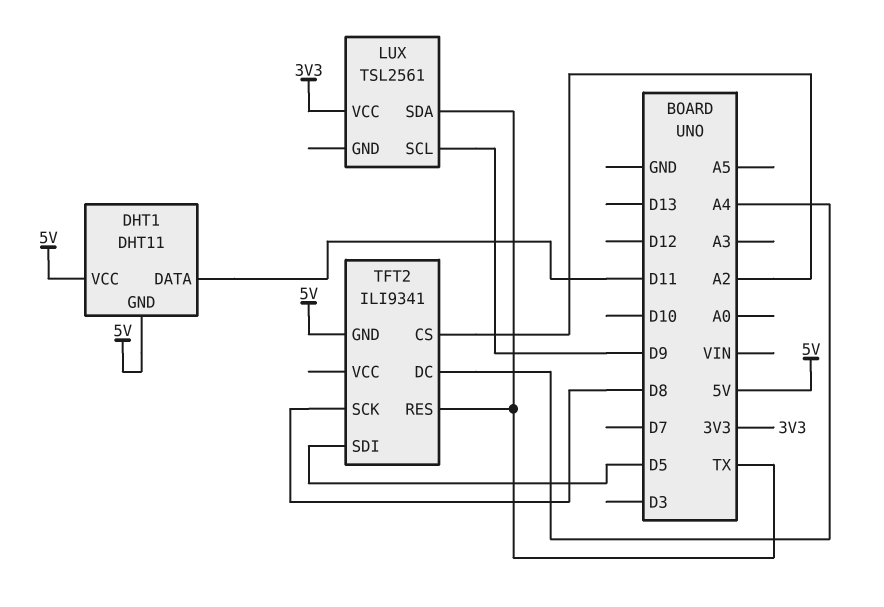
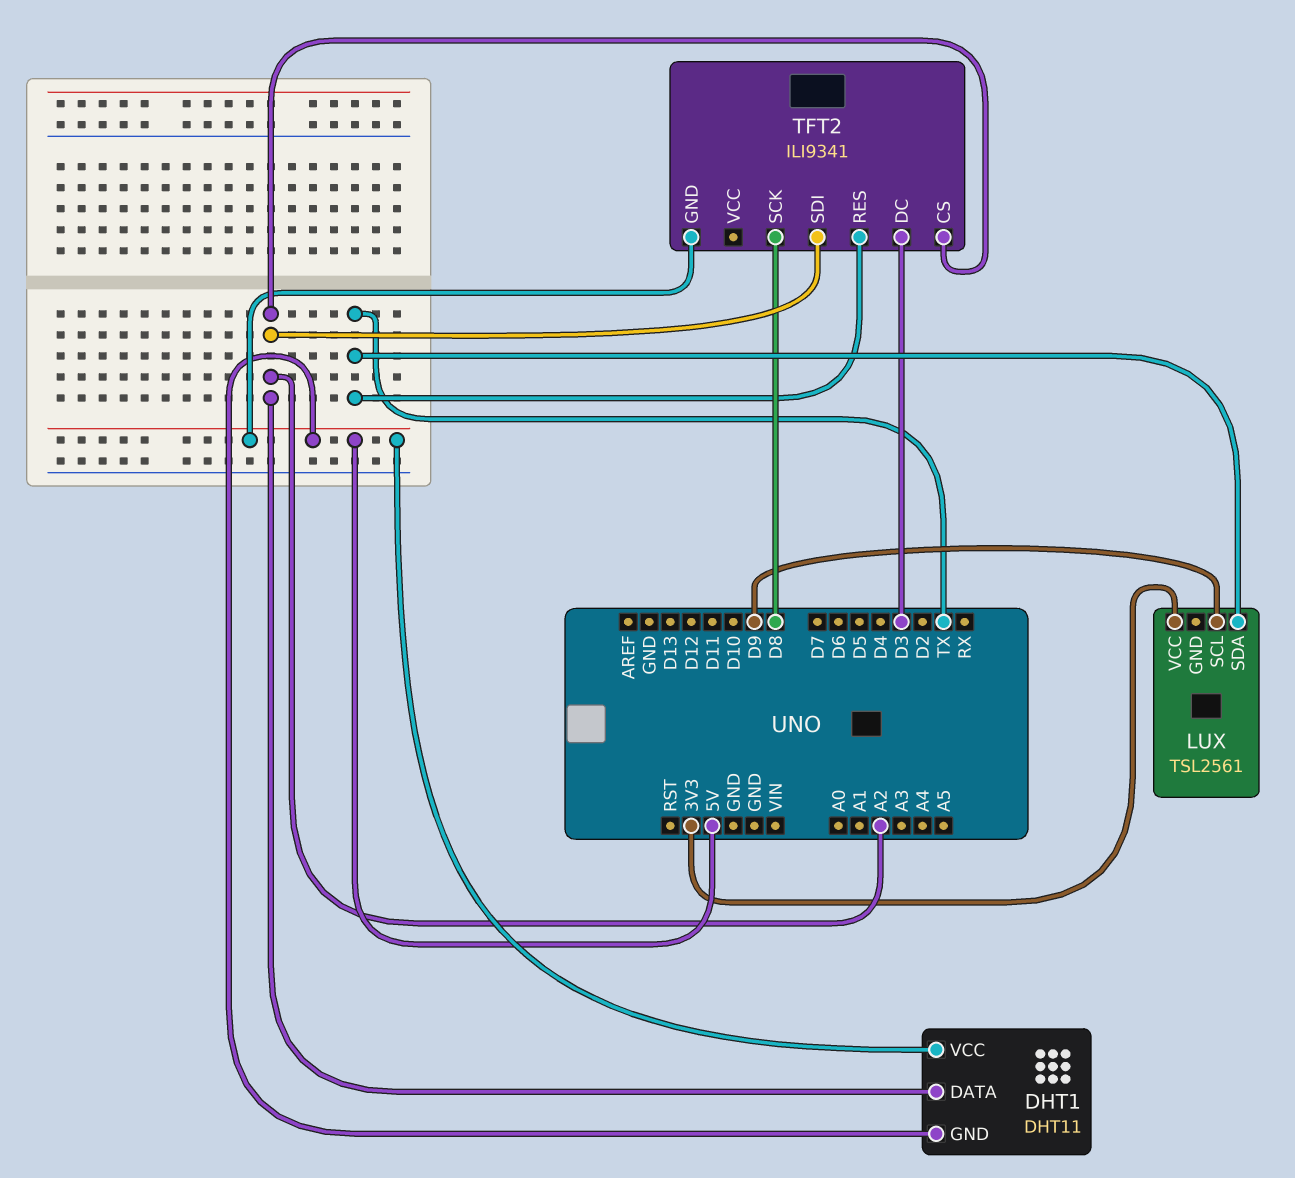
DHT1 pin DATA: D11 -> A2
TFT2 pin DC: A4 -> D3
TFT2 pin SDI: D5 -> A2

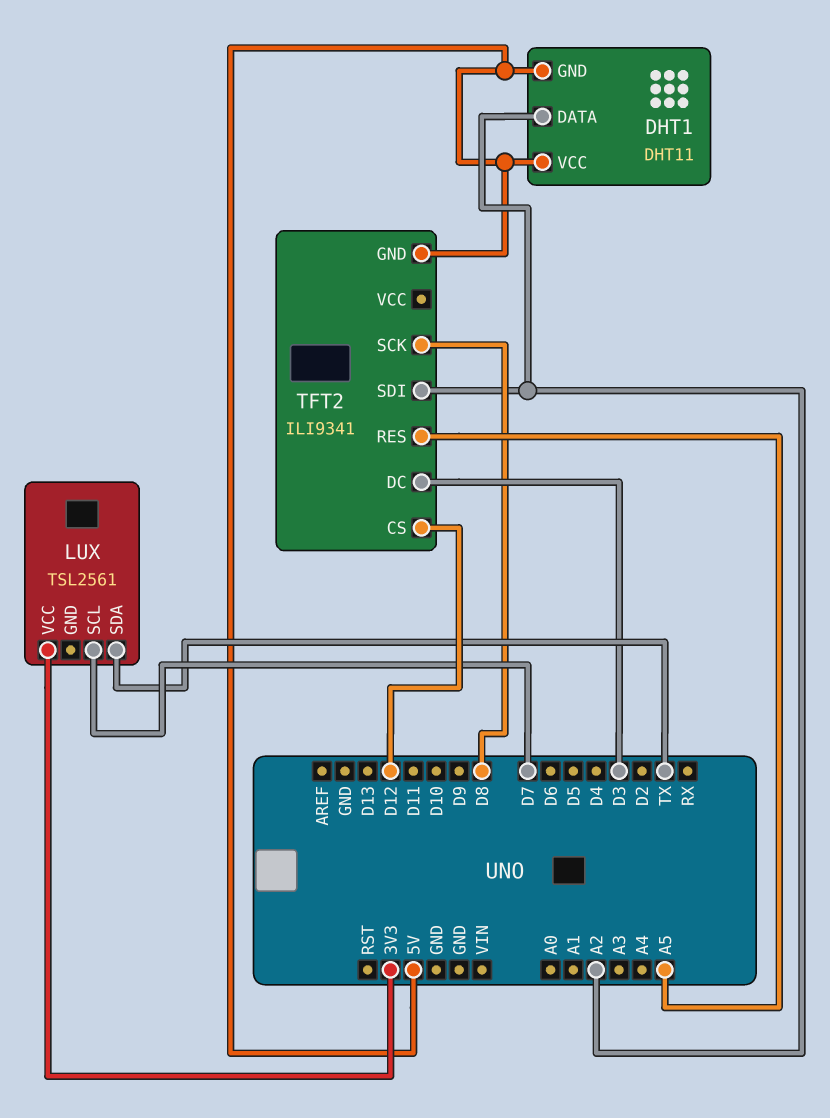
LUX pin SCL: D9 -> D7
TFT2 pin CS: A2 -> D12
TFT2 pin RES: TX -> A5

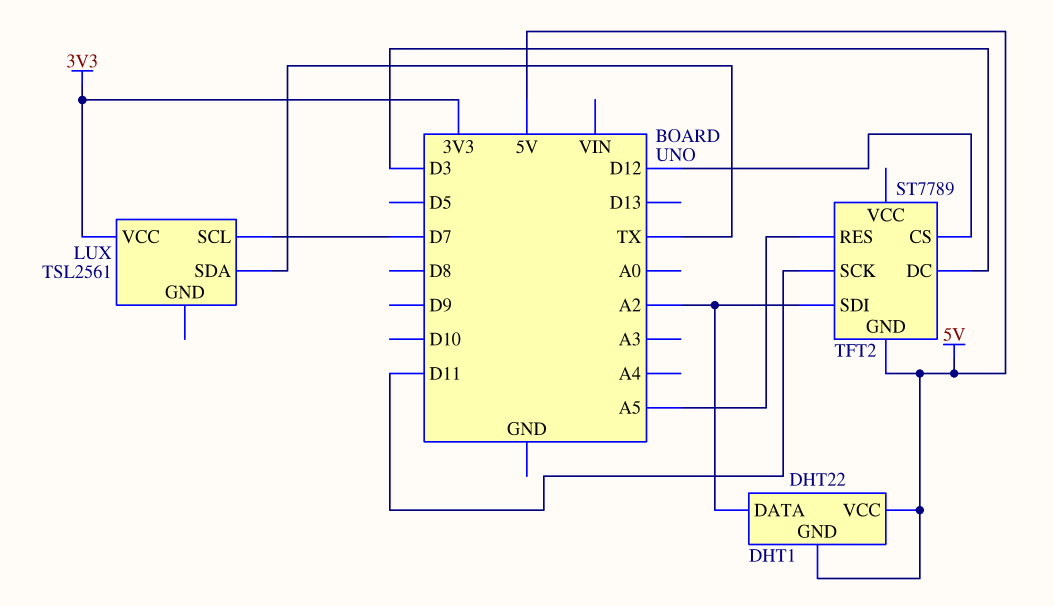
DHT1: DHT11 -> DHT22
TFT2: ILI9341 -> ST7789
TFT2 pin SCK: D8 -> D11

